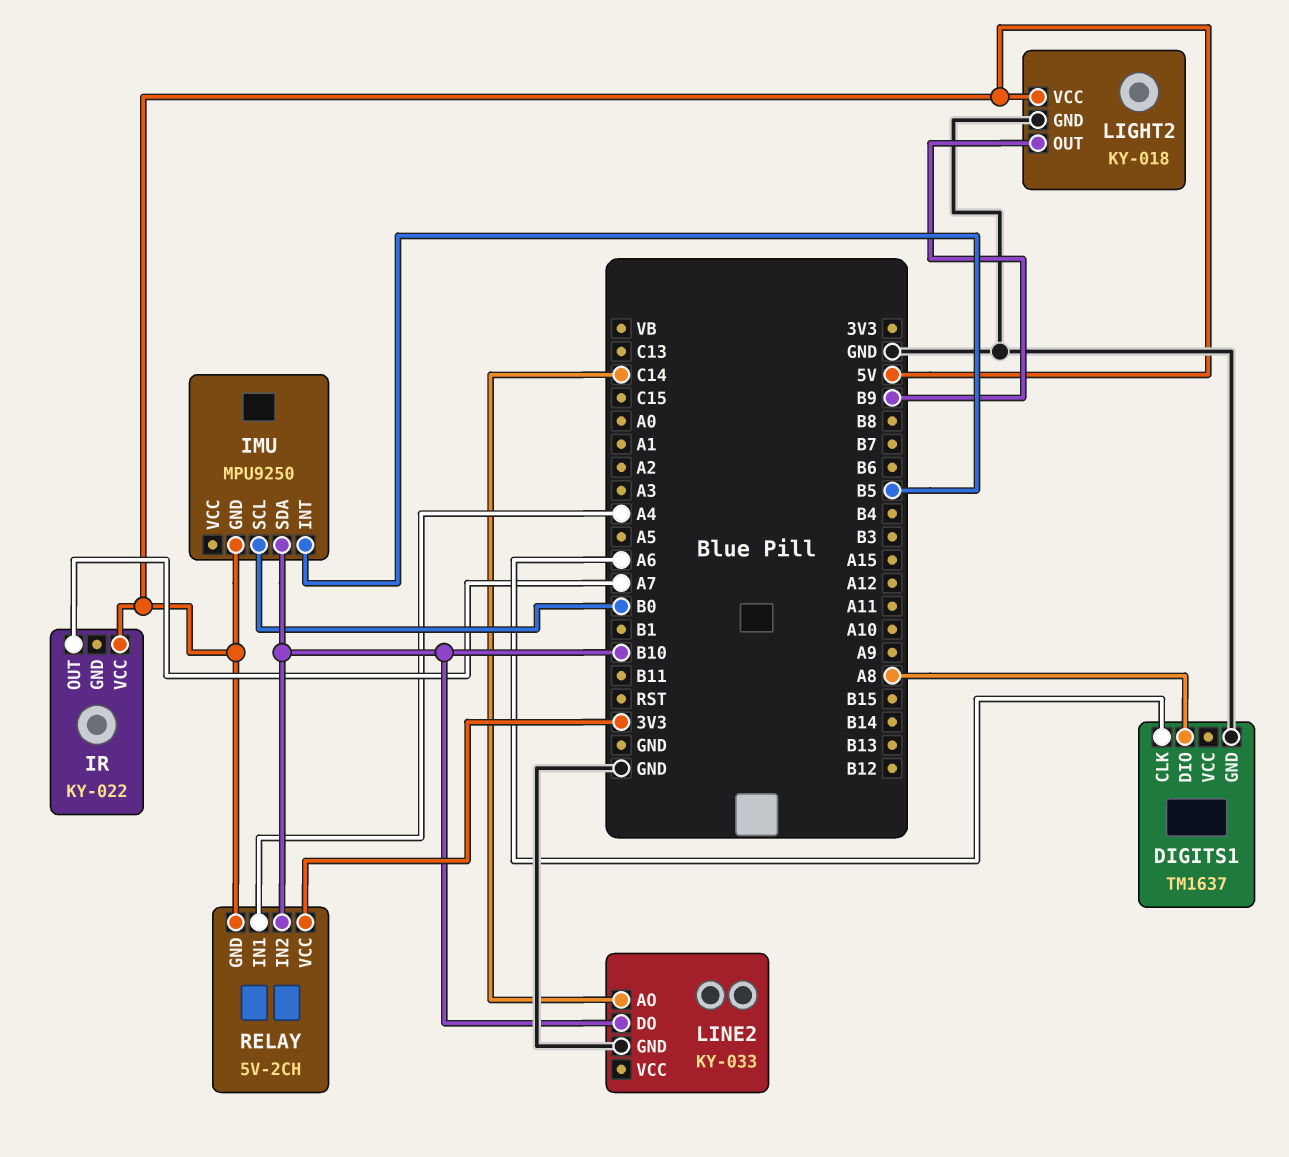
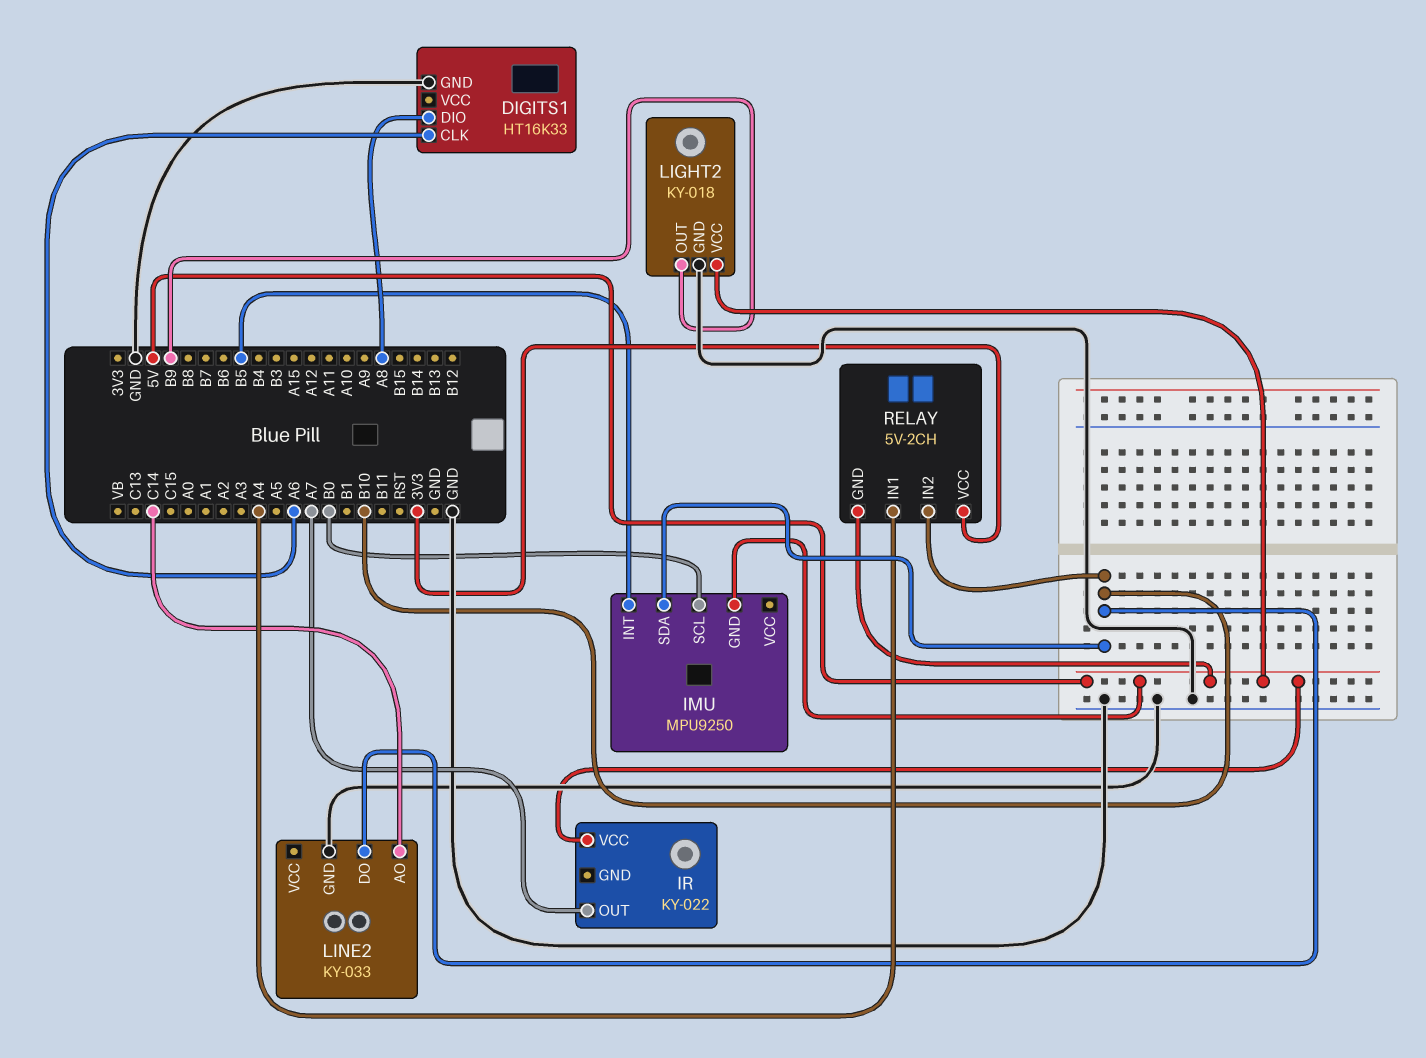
DIGITS1: TM1637 -> HT16K33

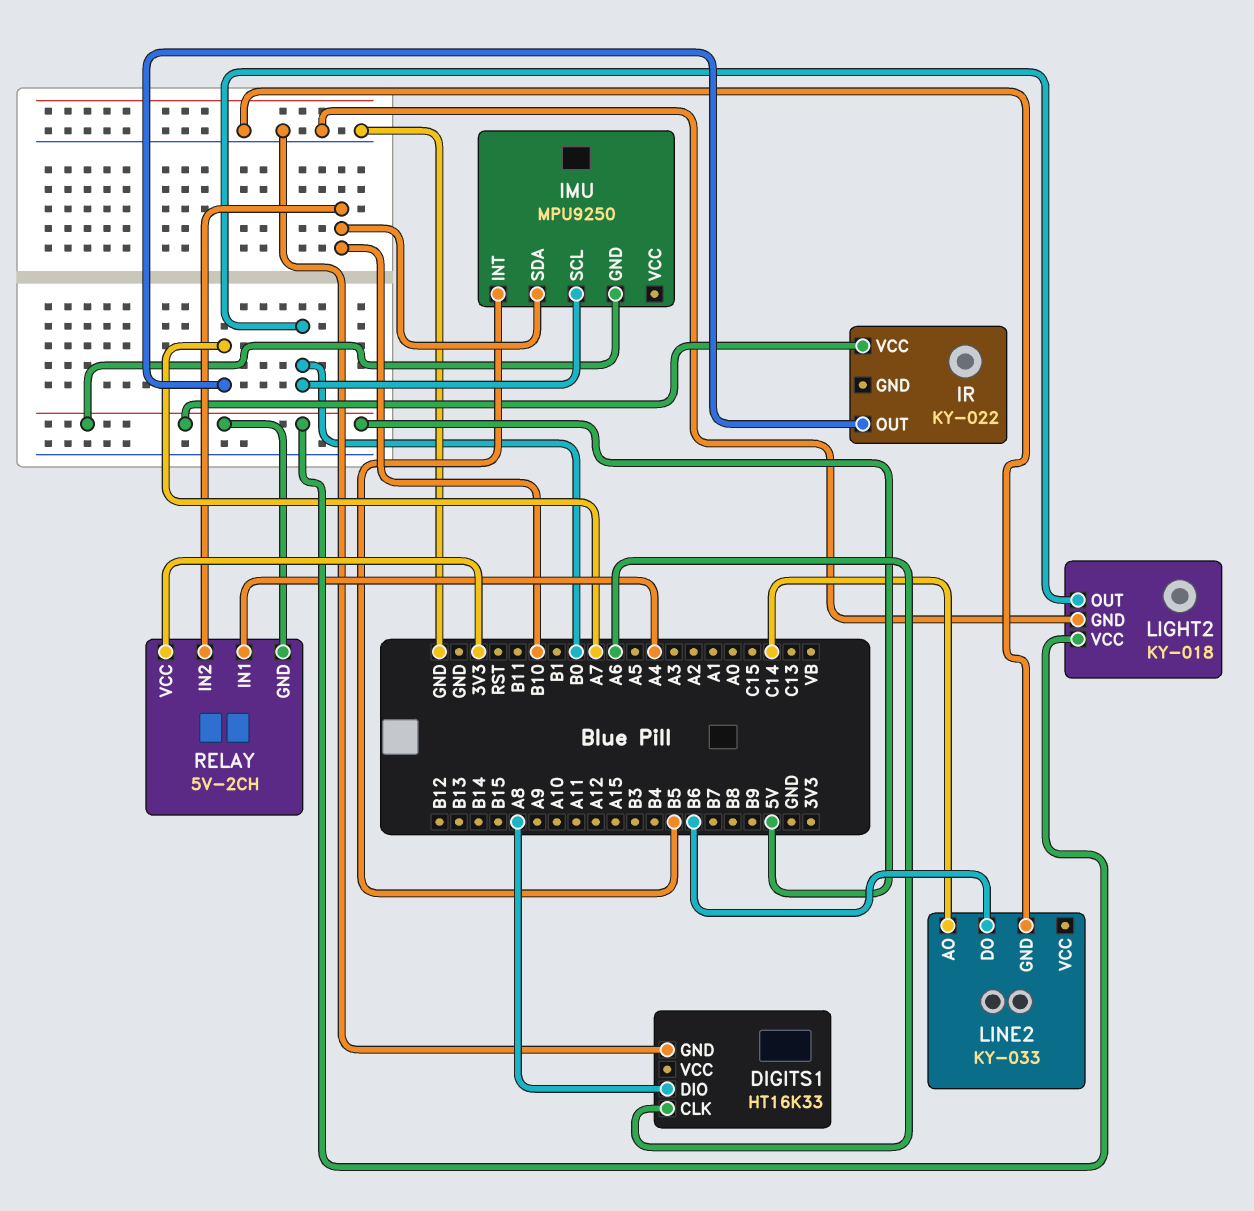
LIGHT2 pin OUT: B9 -> B0
LINE2 pin DO: B10 -> B6

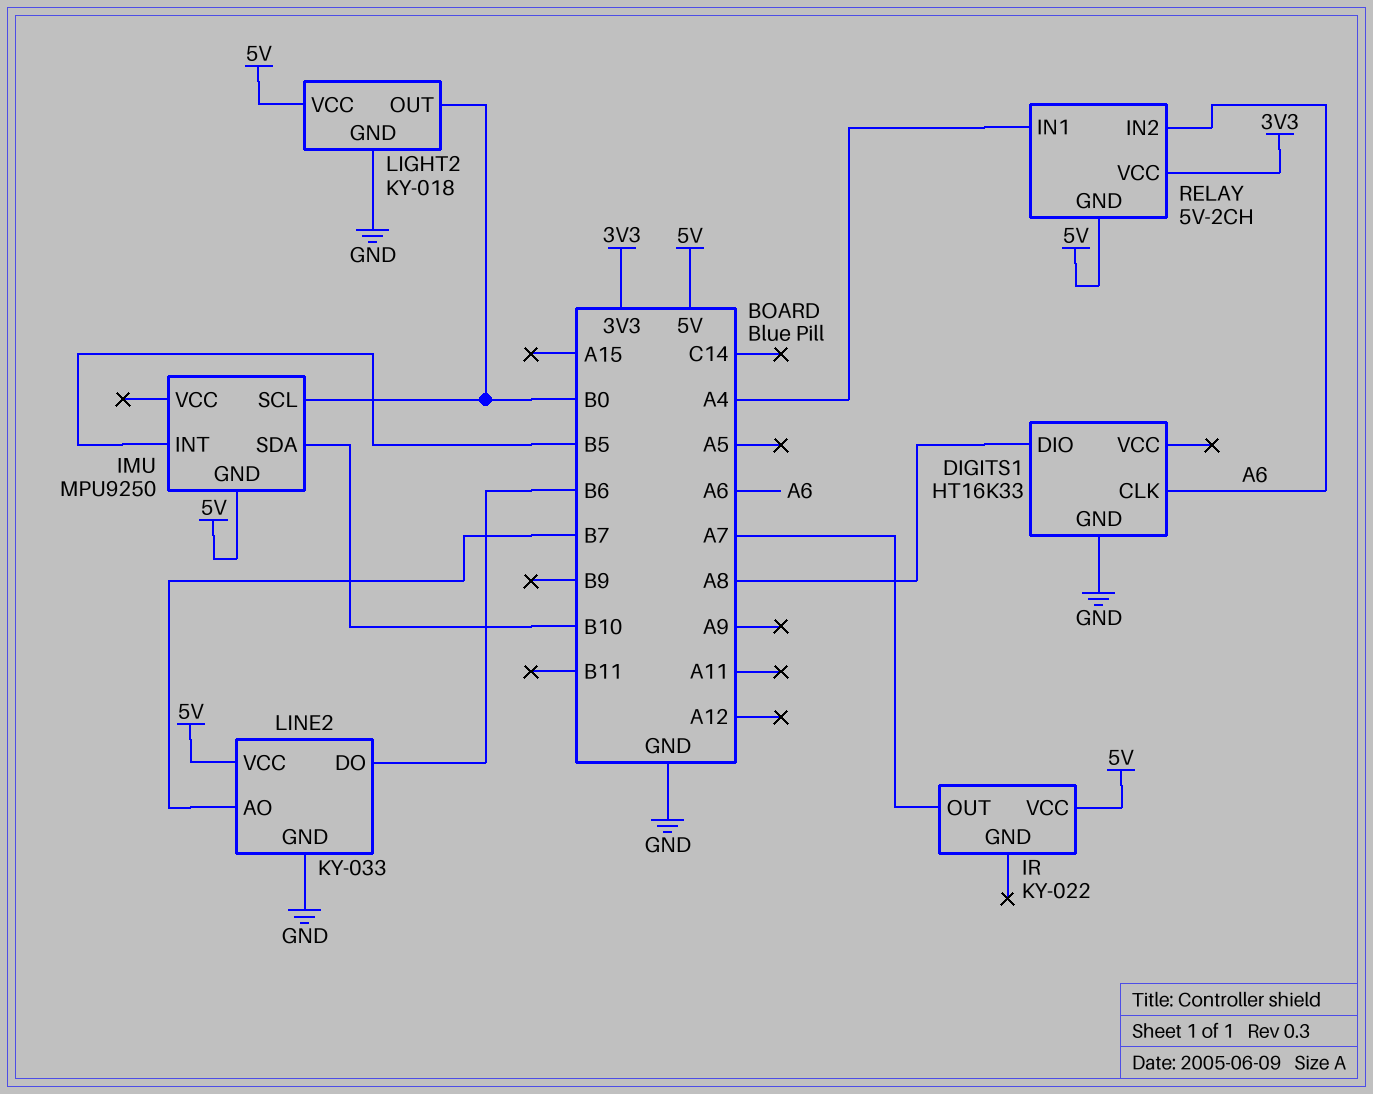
LINE2 pin AO: C14 -> B7
LINE2 pin VCC: none -> 5V
RELAY pin IN2: B10 -> A6

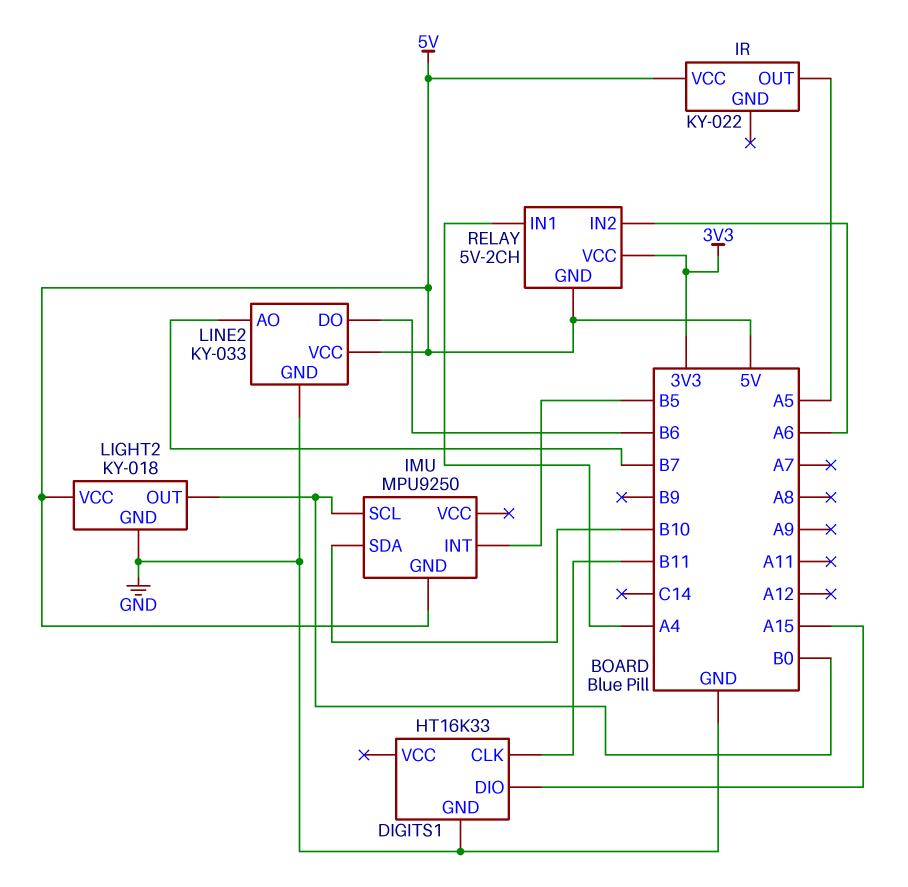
DIGITS1 pin CLK: A6 -> B11
DIGITS1 pin DIO: A8 -> A15
IR pin OUT: A7 -> A5

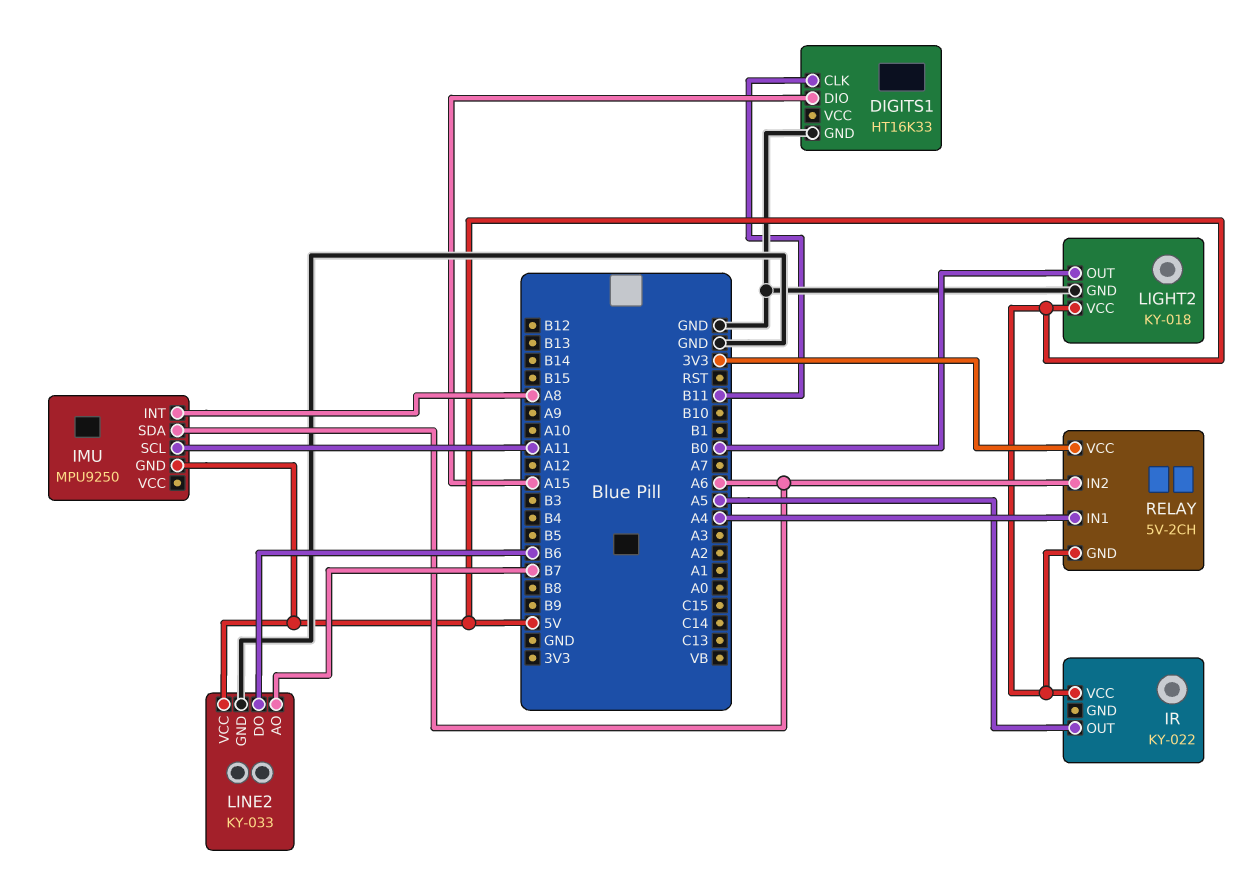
IMU pin INT: B5 -> A8
IMU pin SCL: B0 -> A11
IMU pin SDA: B10 -> A6

